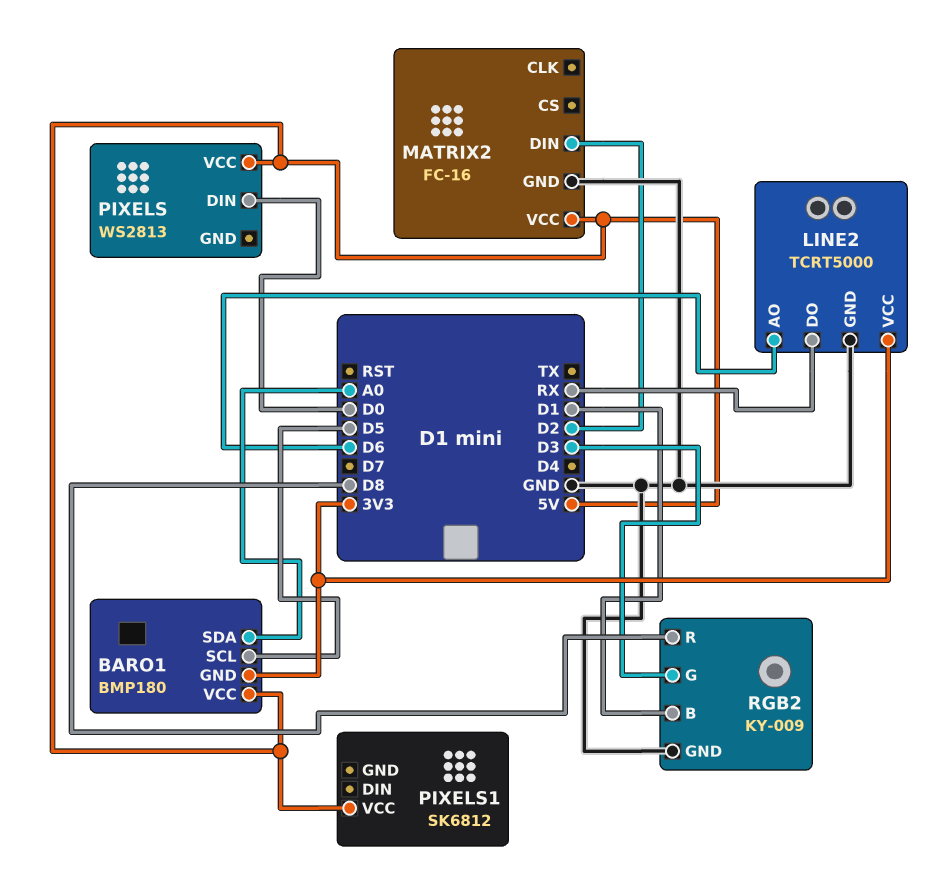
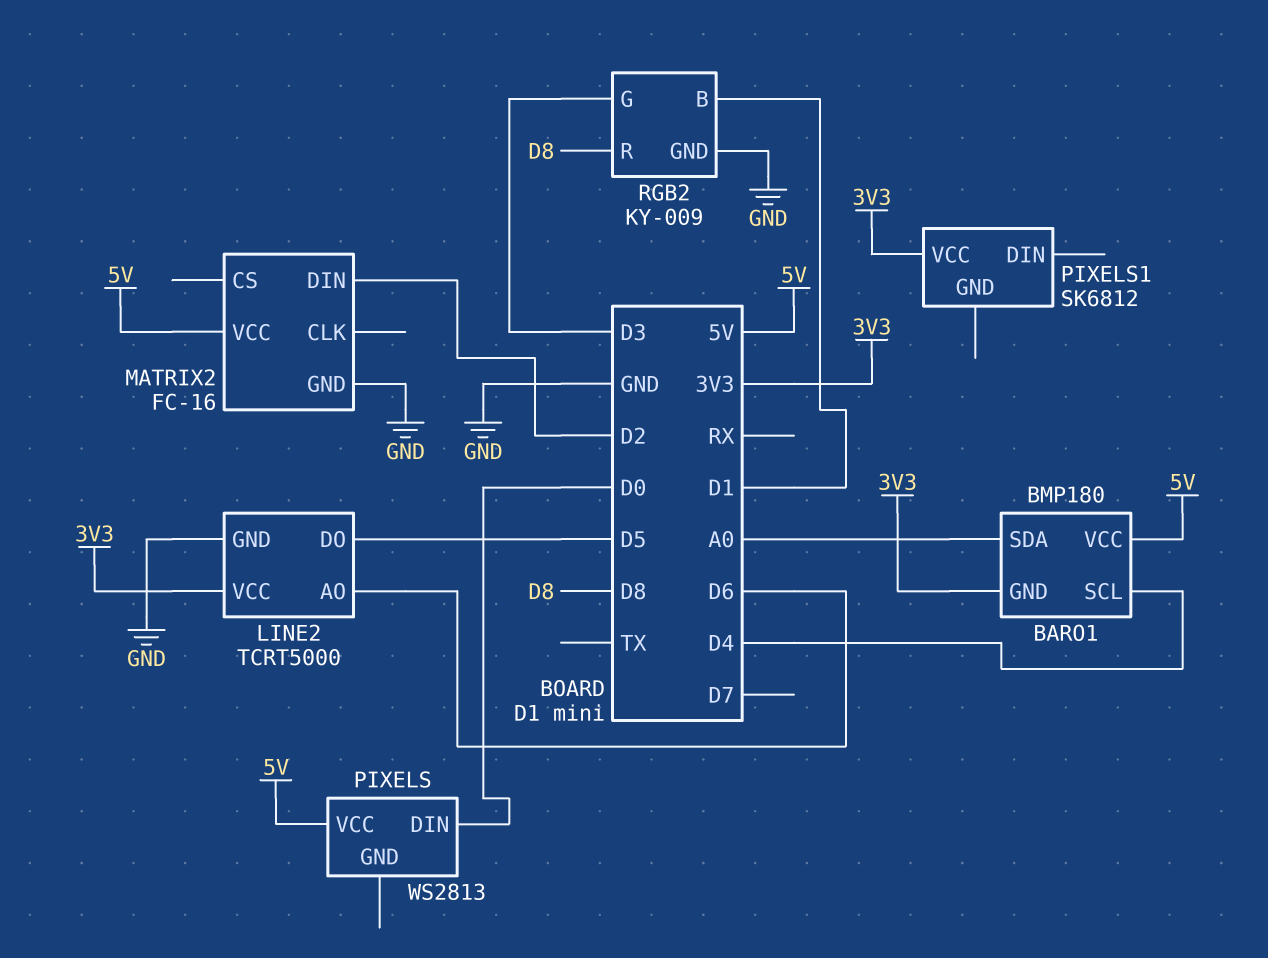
BARO1 pin SCL: D5 -> D4
LINE2 pin DO: RX -> D5
PIXELS1 pin VCC: 5V -> 3V3

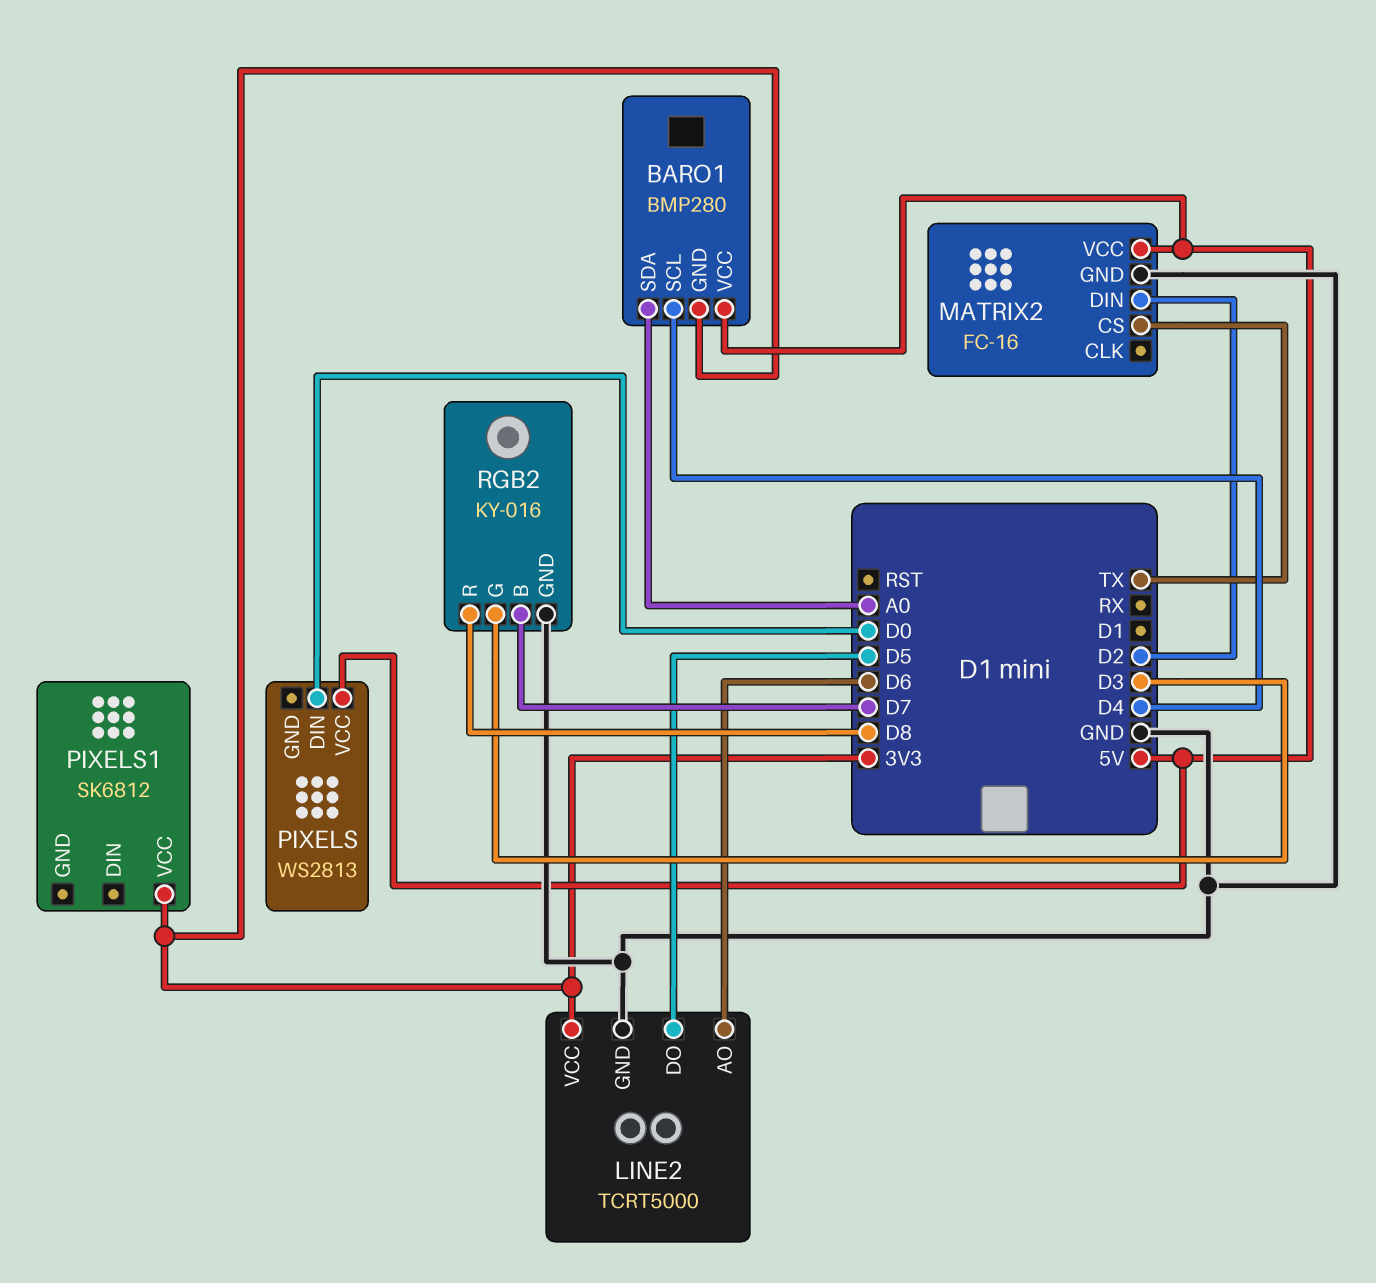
BARO1: BMP180 -> BMP280
MATRIX2 pin CS: none -> TX
RGB2: KY-009 -> KY-016
RGB2 pin B: D1 -> D7

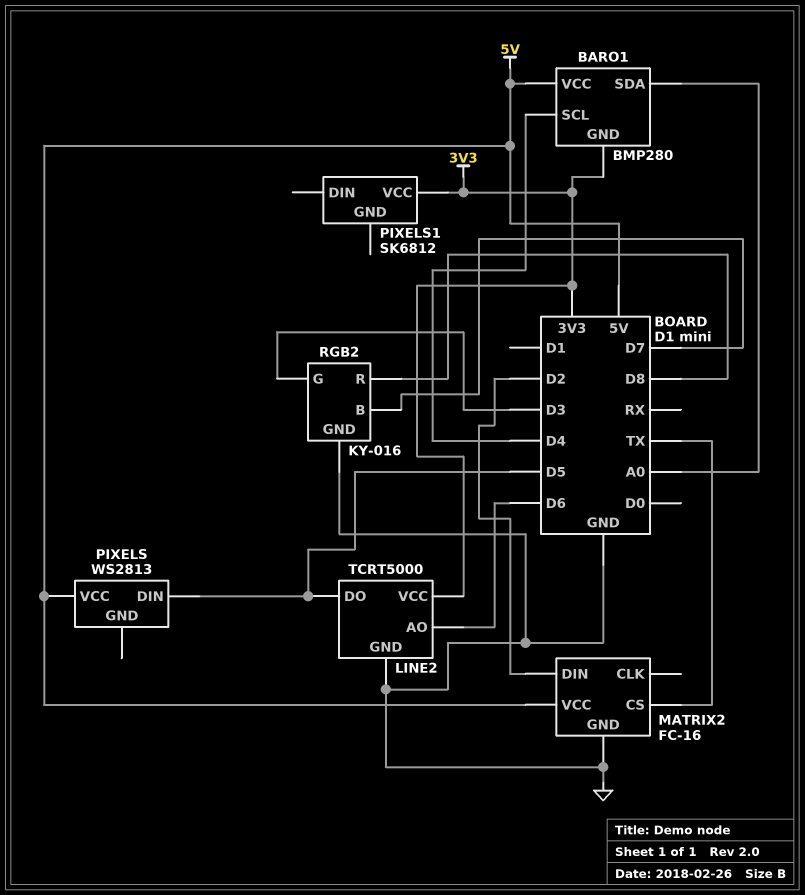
PIXELS pin DIN: D0 -> D5

